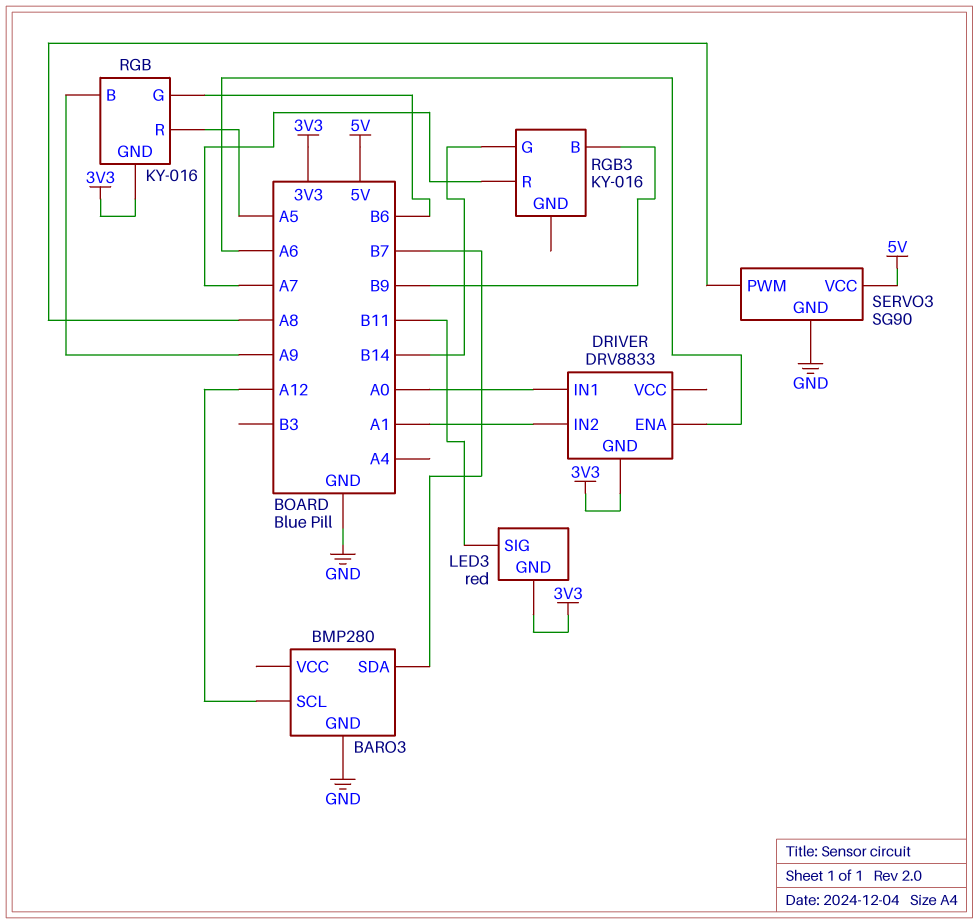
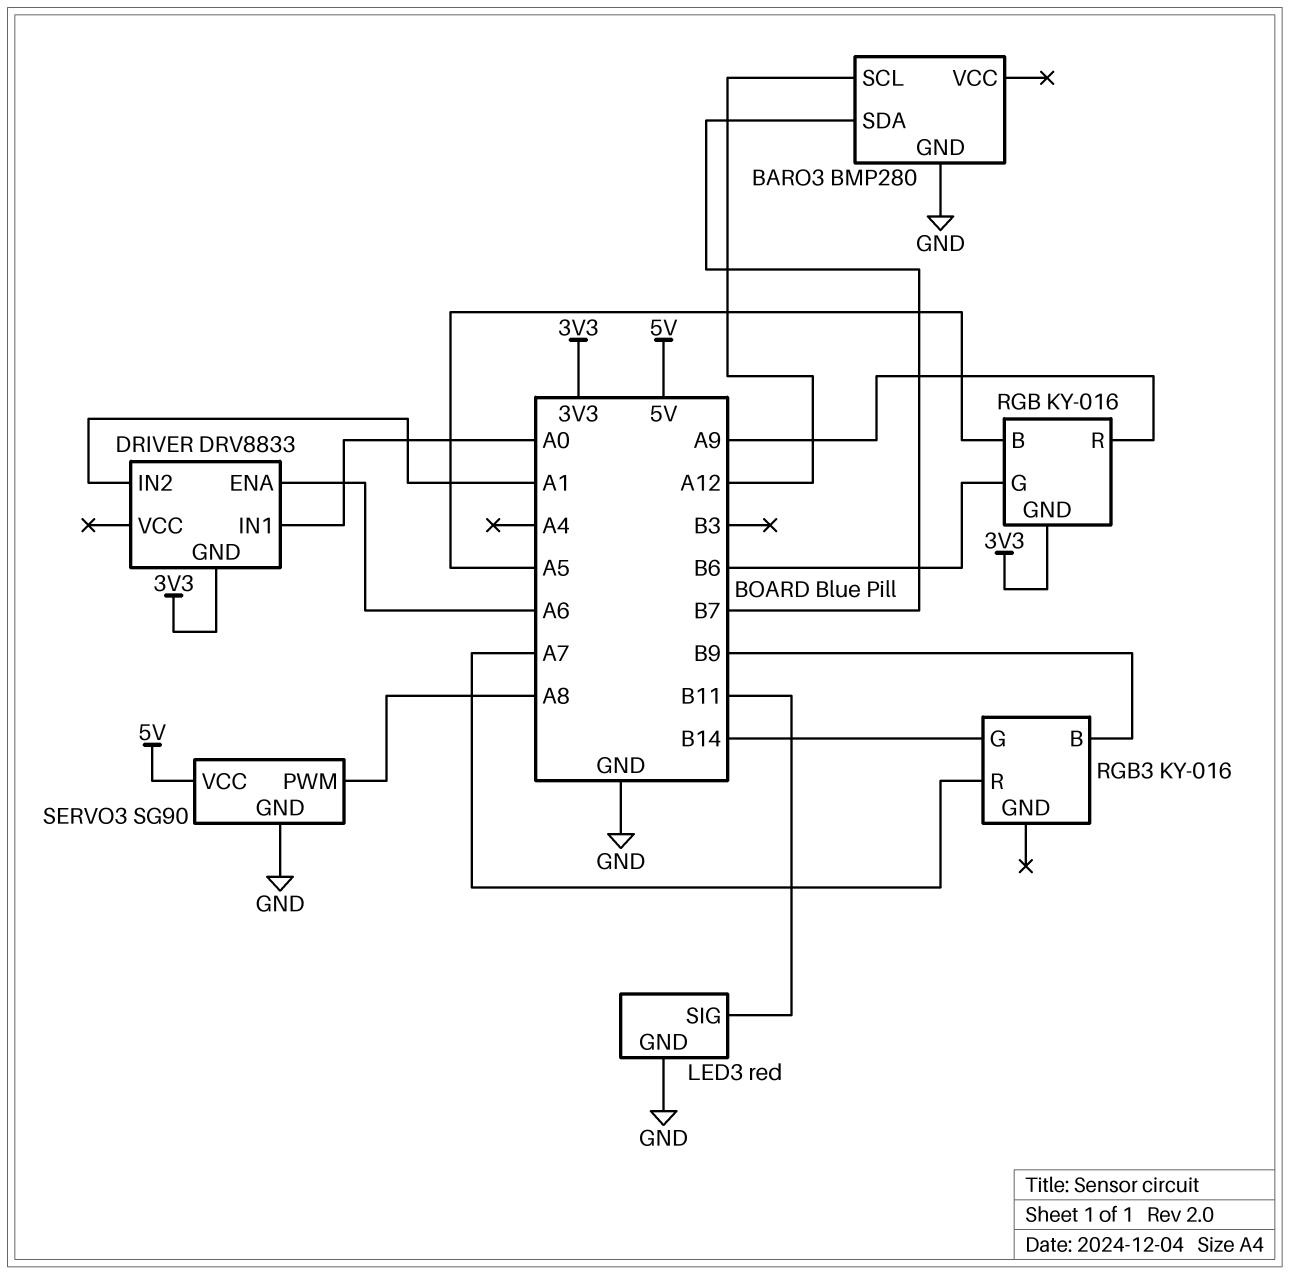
LED3 pin GND: 3V3 -> GND
RGB pin B: A9 -> A5
RGB pin R: A5 -> A9

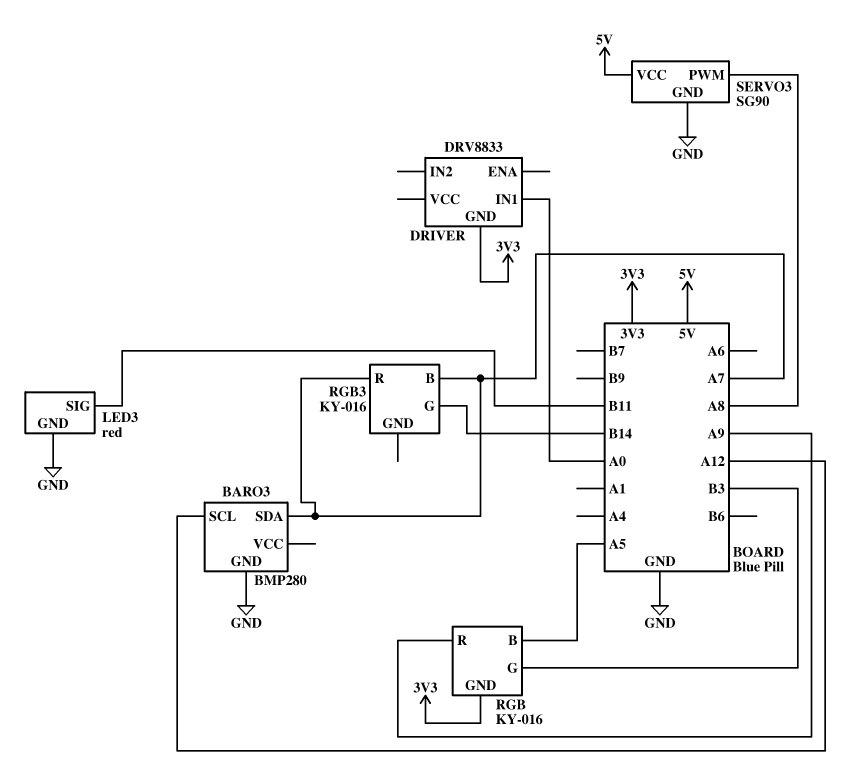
BARO3 pin SDA: B7 -> A7
DRIVER pin ENA: A6 -> none
DRIVER pin IN2: A1 -> none
RGB pin G: B6 -> B3
RGB3 pin B: B9 -> A7

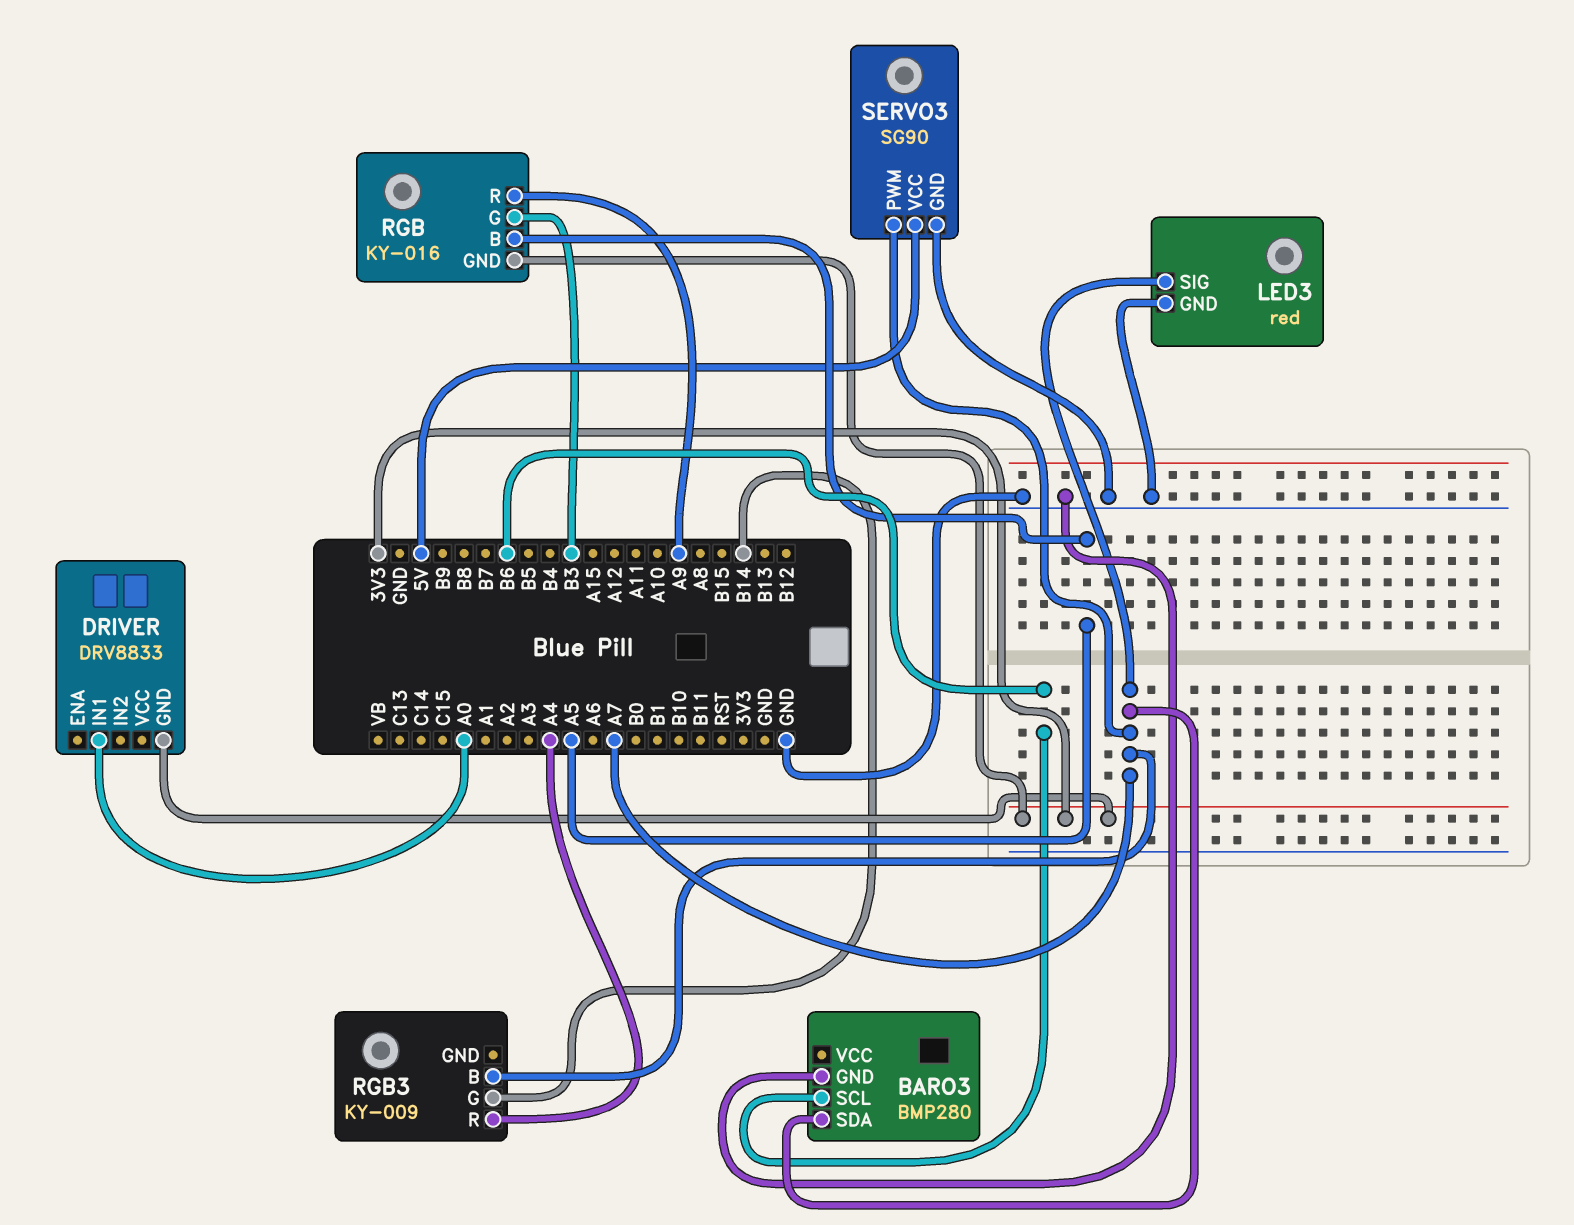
BARO3 pin SCL: A12 -> B6
LED3 pin SIG: B11 -> A7
RGB3: KY-016 -> KY-009
RGB3 pin R: A7 -> A4
SERVO3 pin PWM: A8 -> A7

